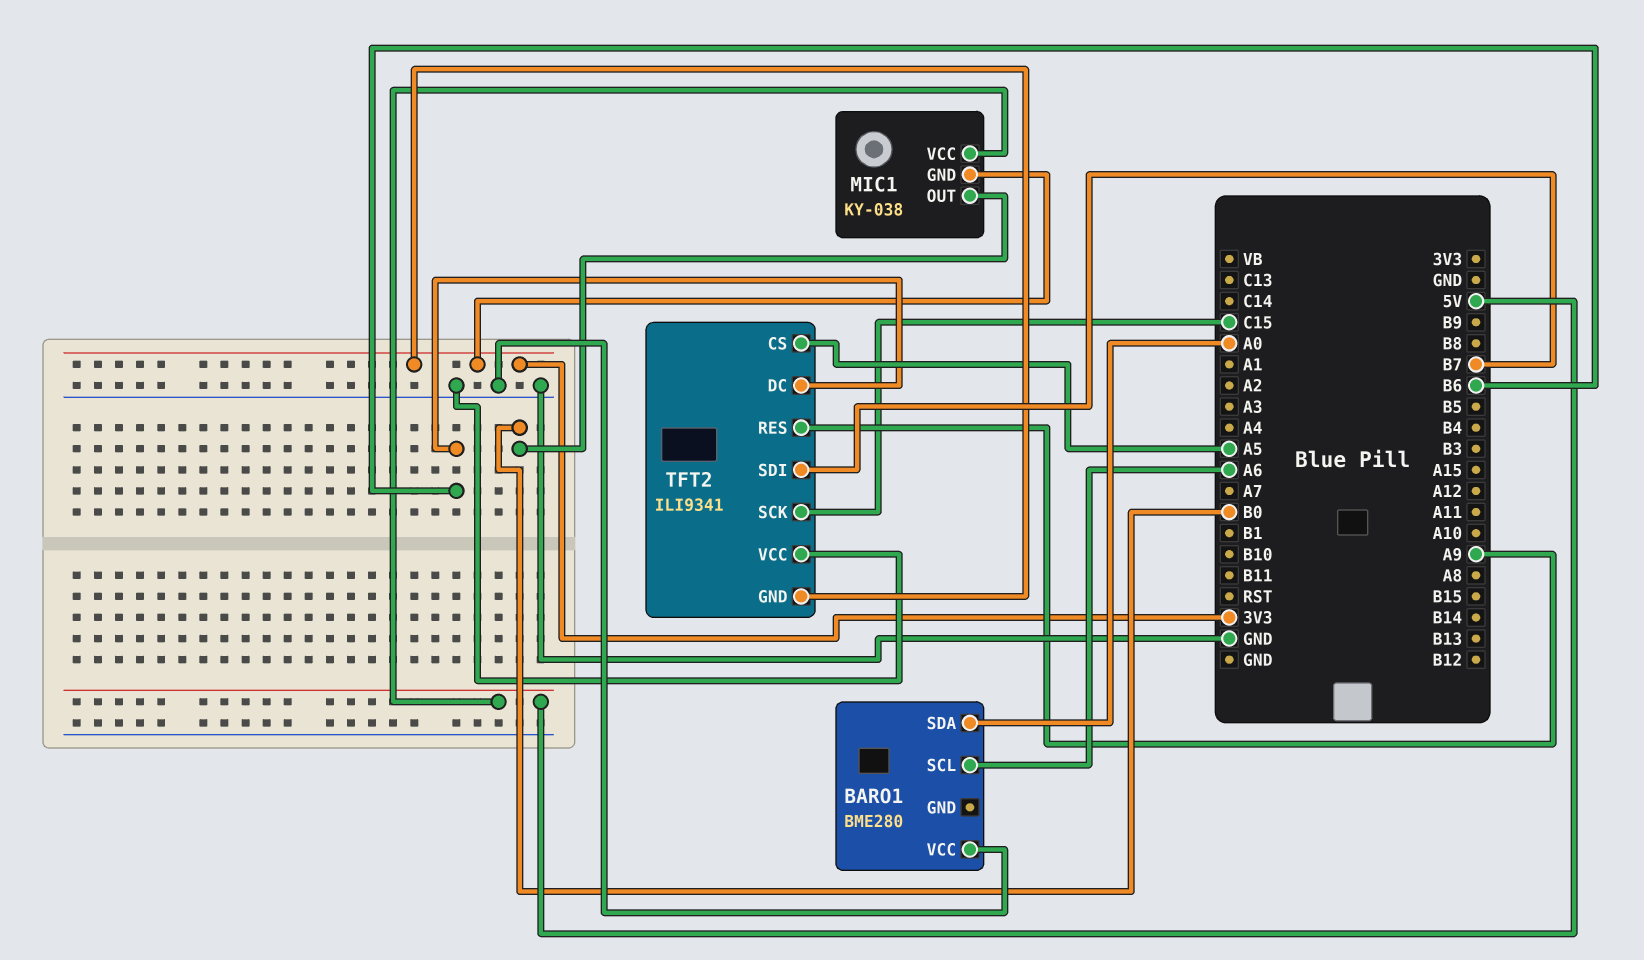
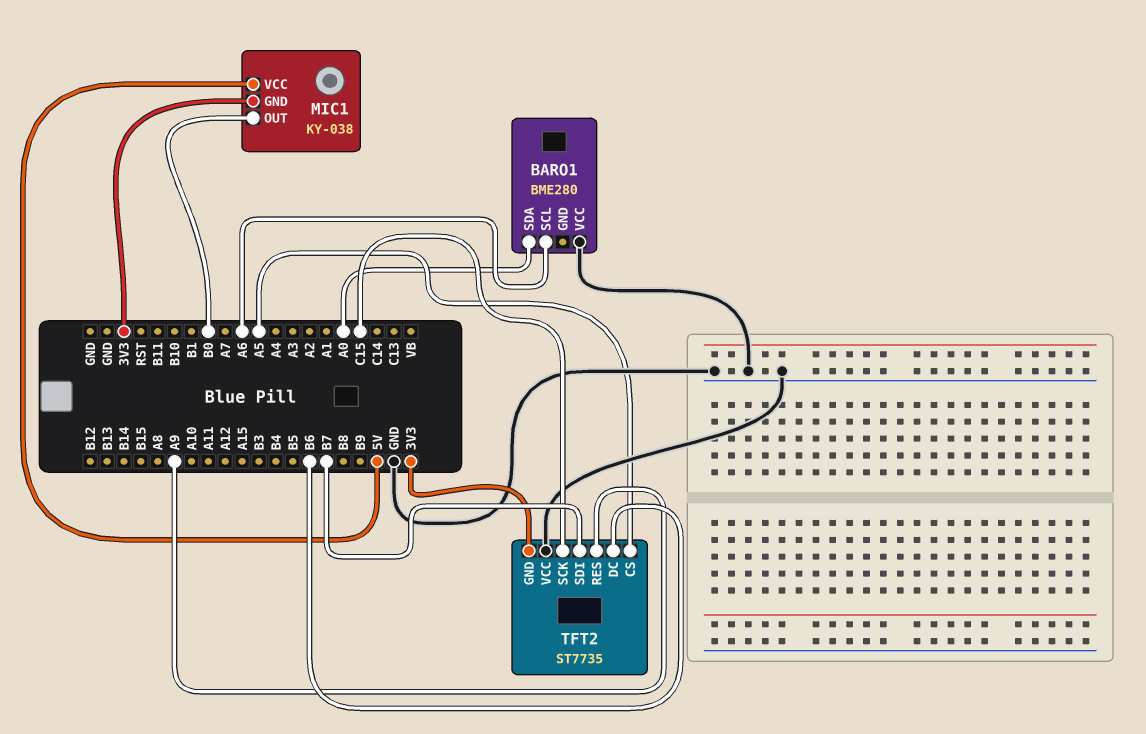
TFT2: ILI9341 -> ST7735

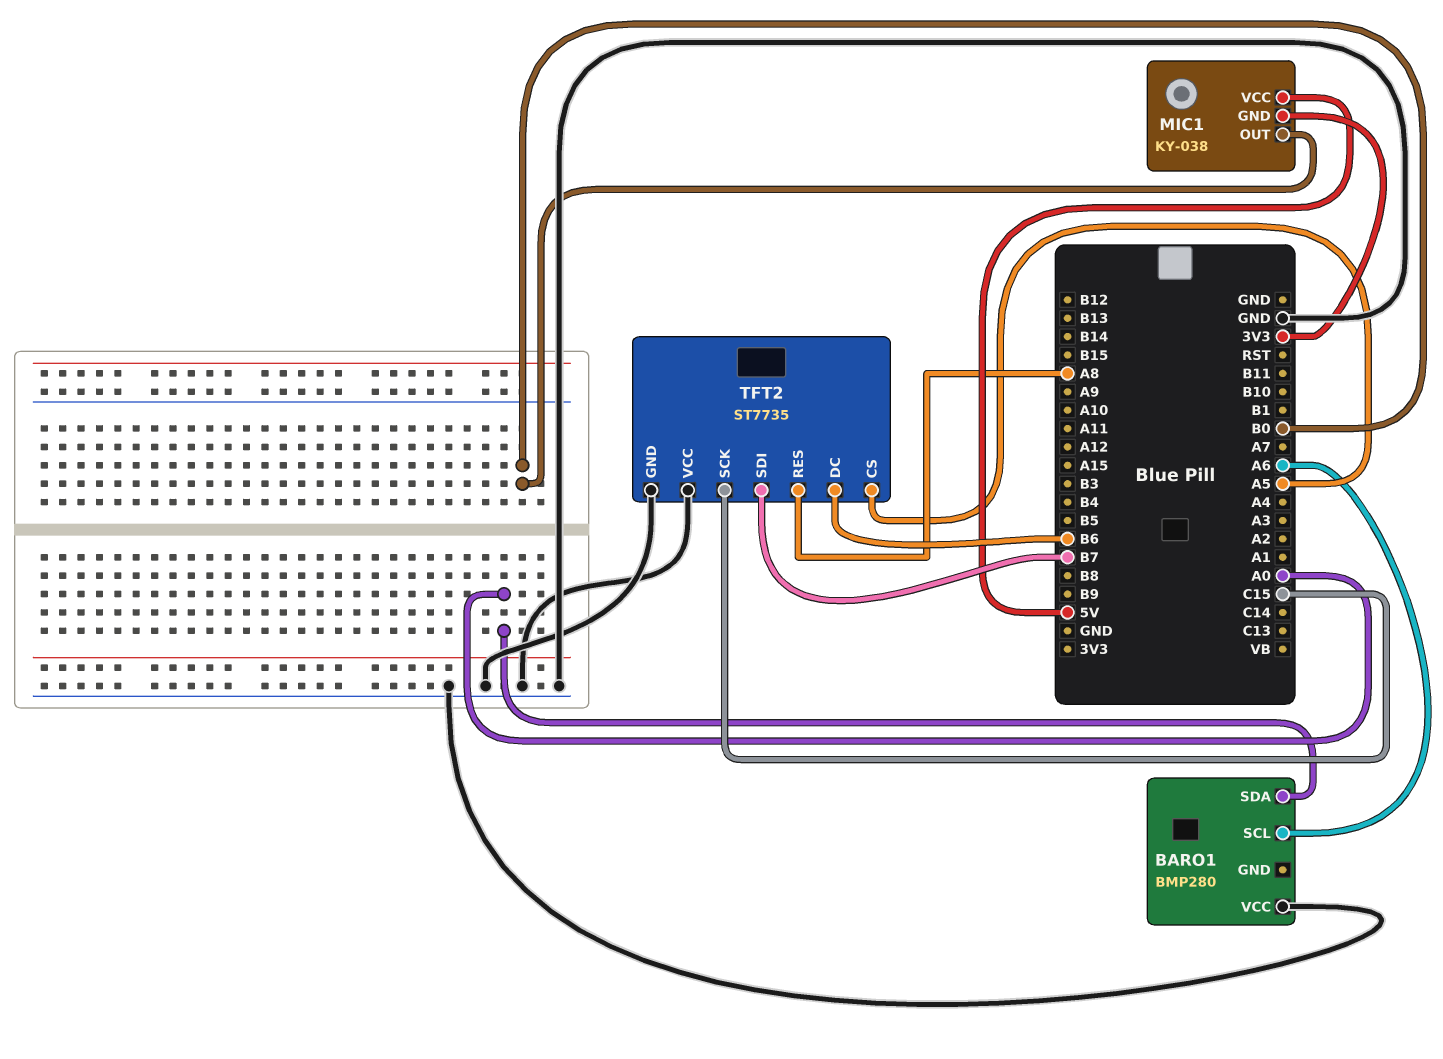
BARO1: BME280 -> BMP280
TFT2 pin GND: 3V3 -> GND
TFT2 pin RES: A9 -> A8

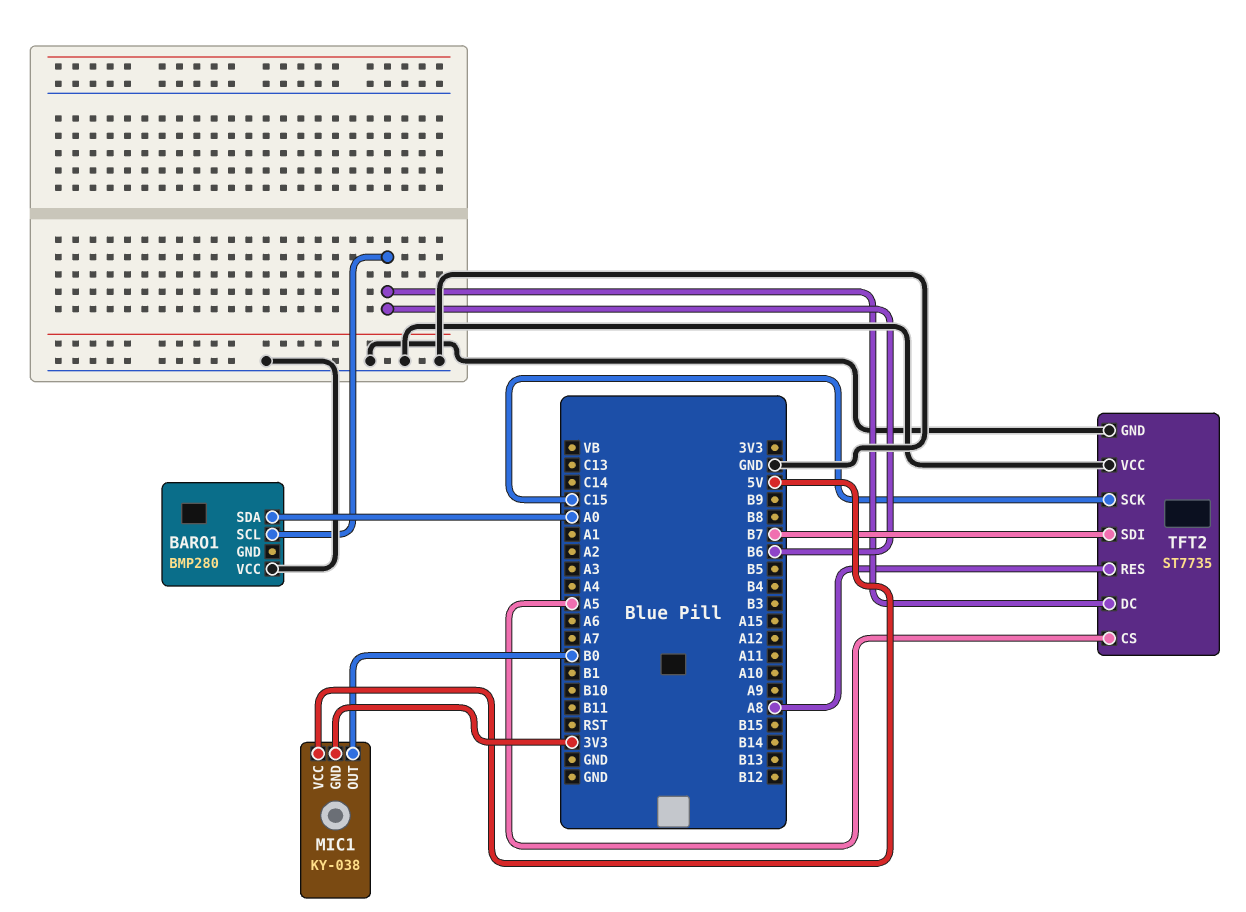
BARO1 pin SCL: A6 -> B6

